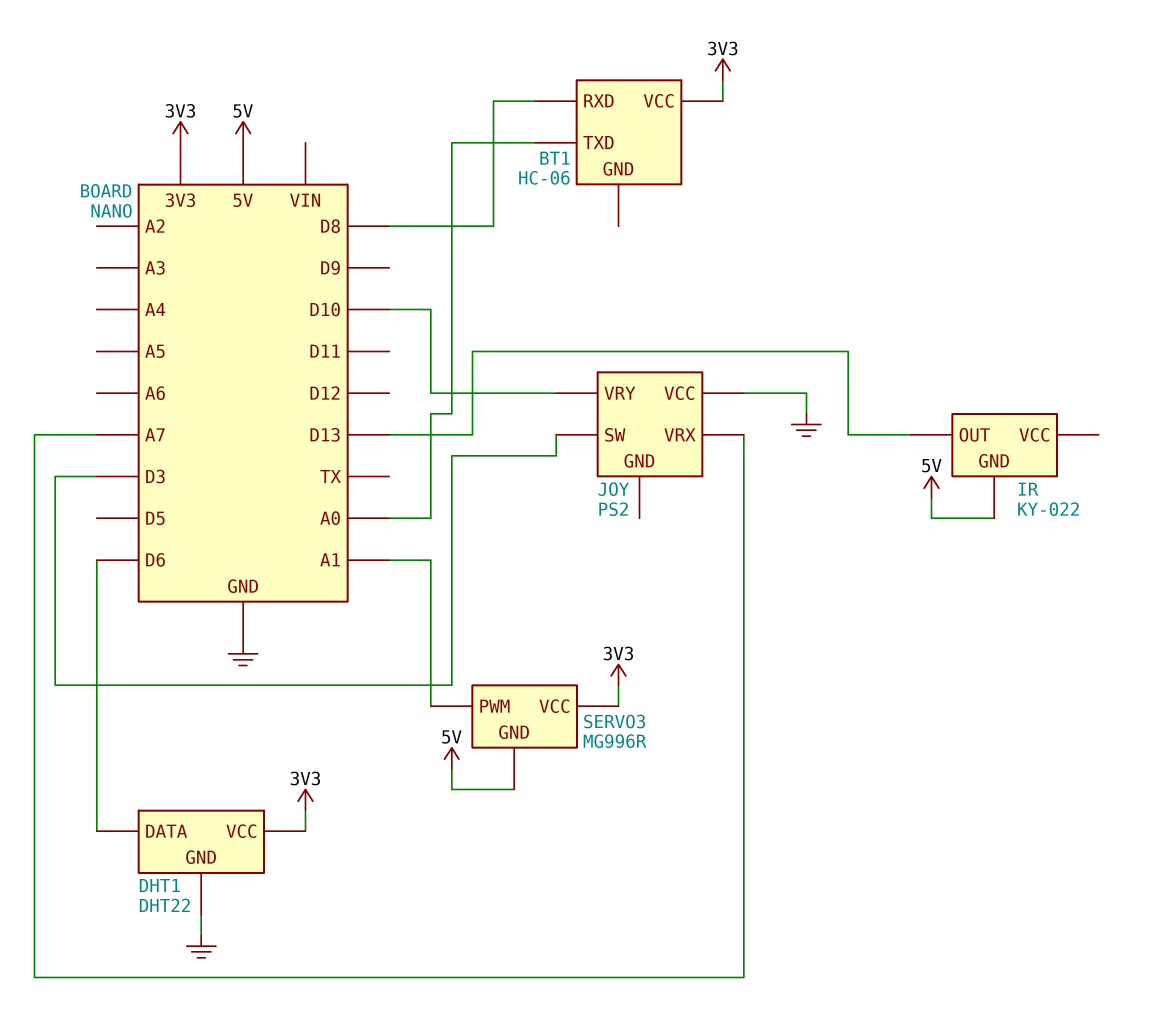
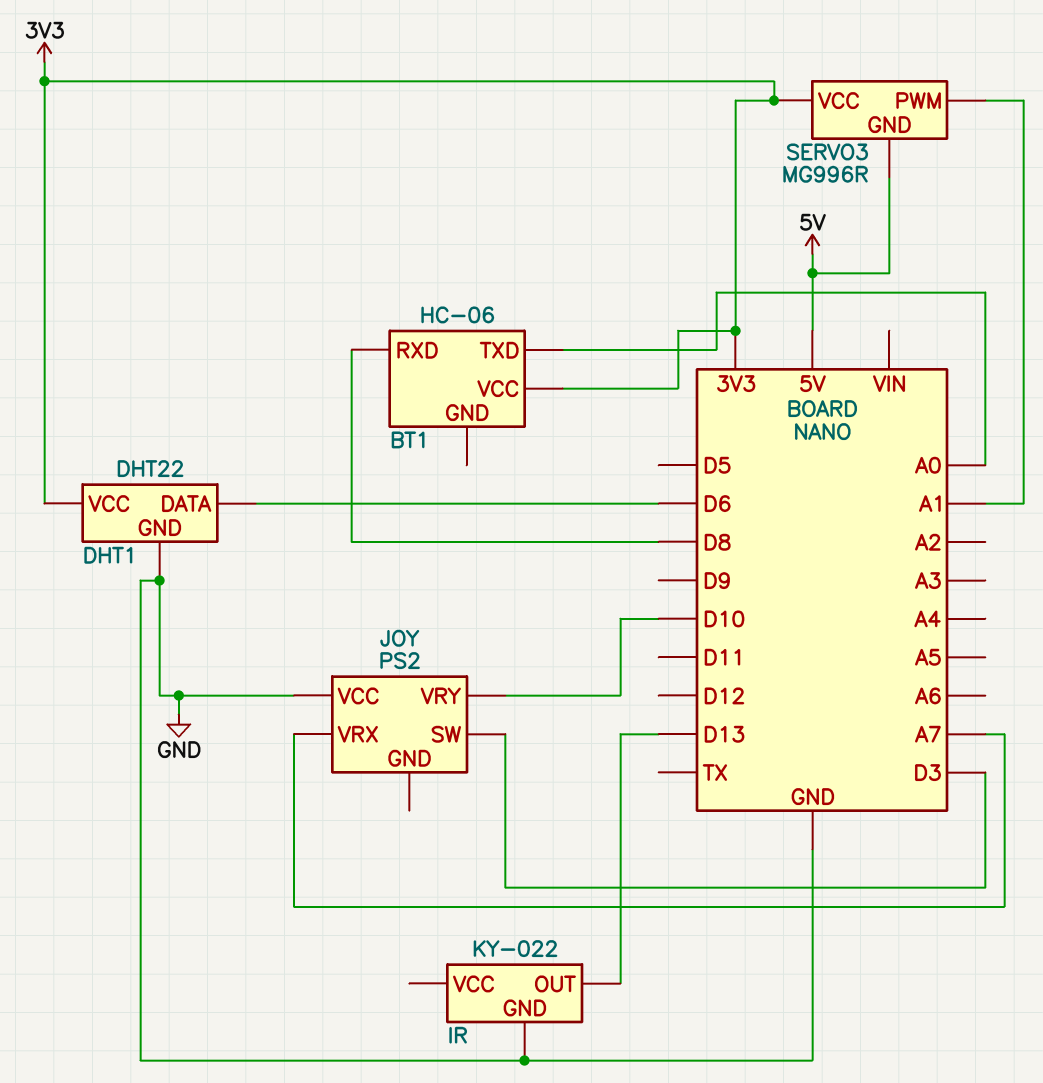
IR pin GND: 5V -> GND

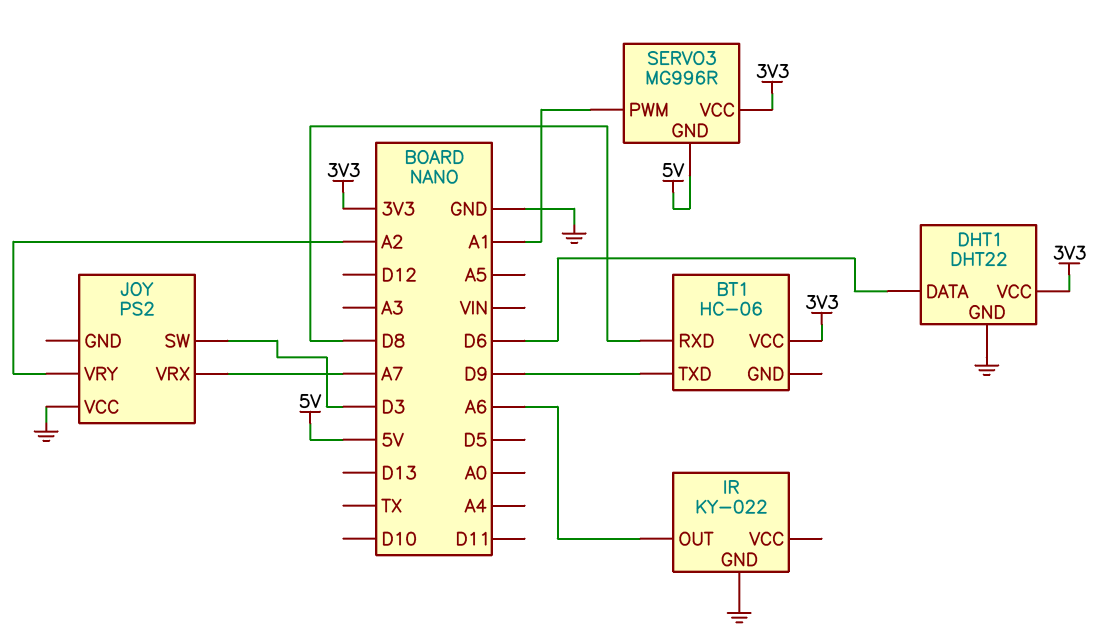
BT1 pin TXD: A0 -> D9
IR pin OUT: D13 -> A6
JOY pin VRY: D10 -> A2

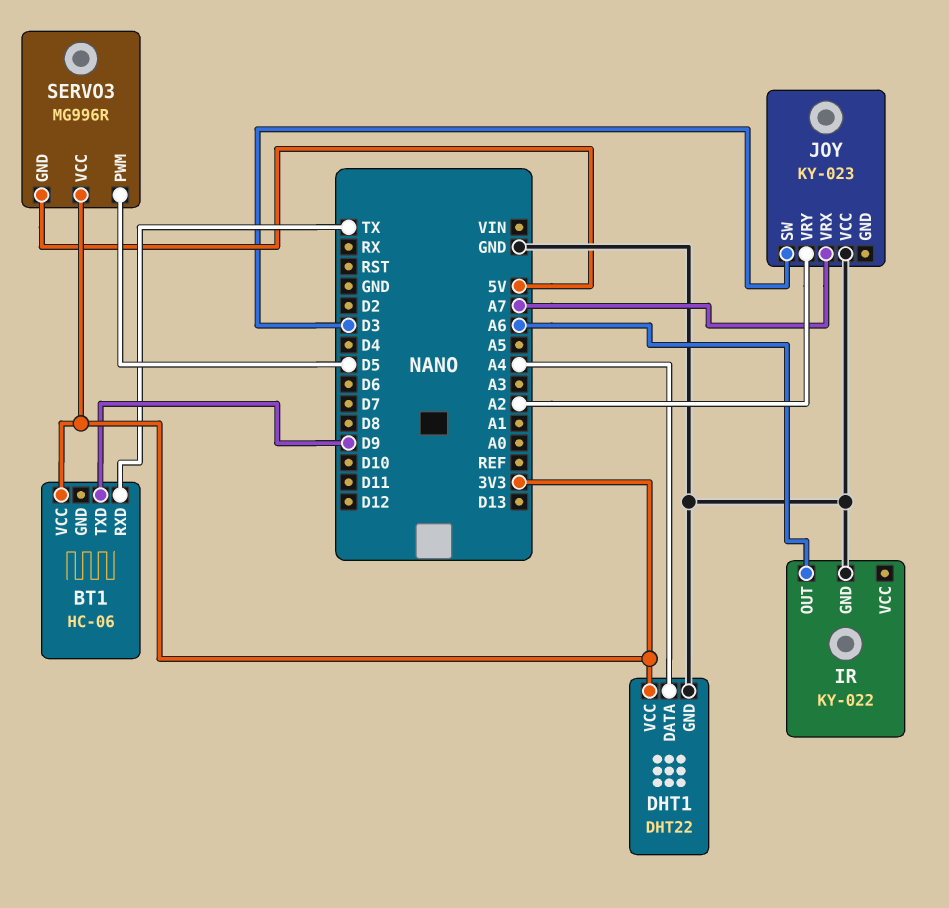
BT1 pin RXD: D8 -> TX
DHT1 pin DATA: D6 -> A4
JOY: PS2 -> KY-023
SERVO3 pin PWM: A1 -> D5

